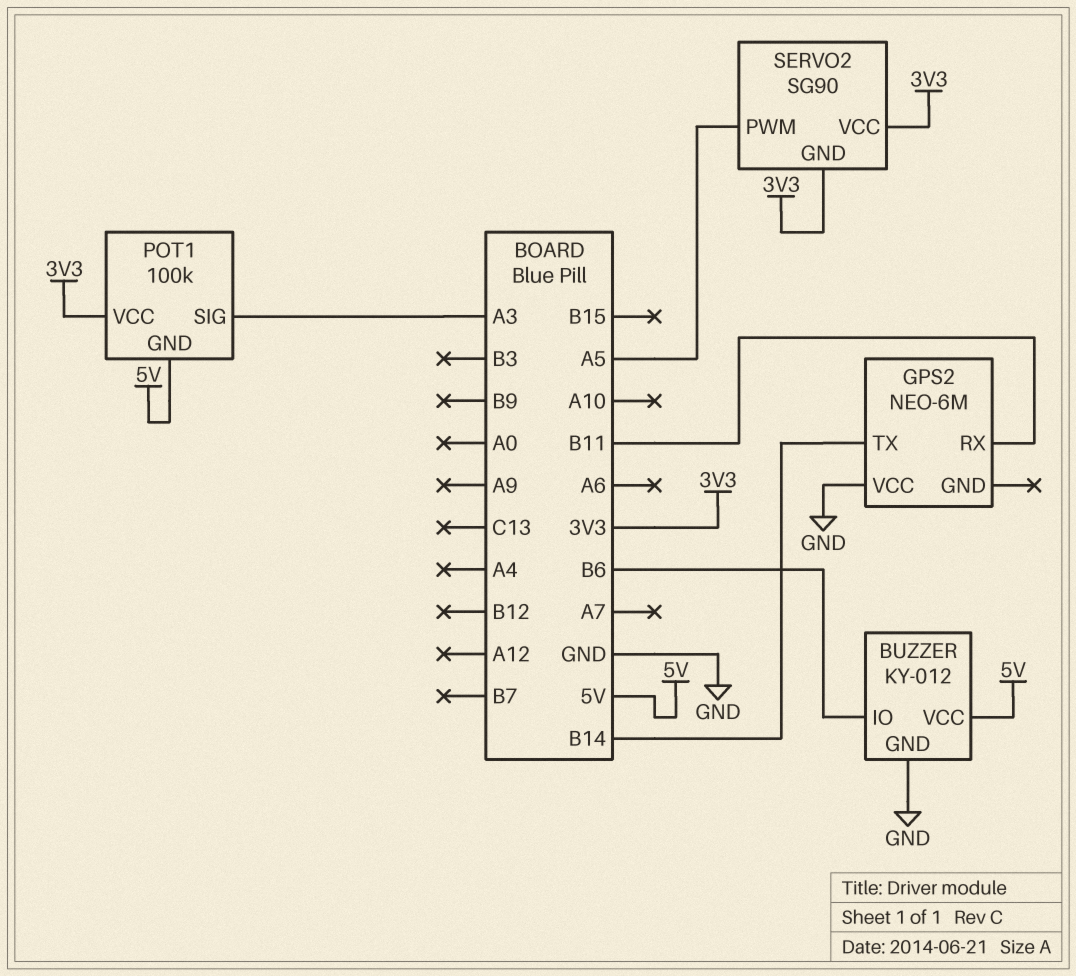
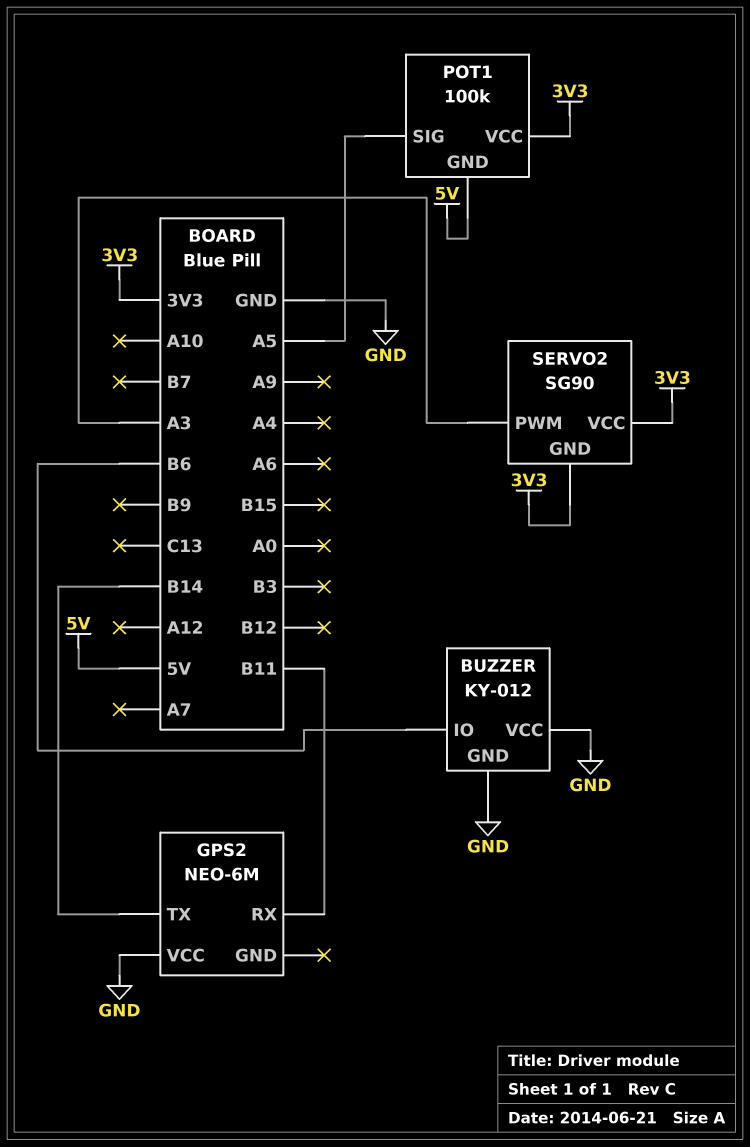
BUZZER pin VCC: 5V -> GND
POT1 pin SIG: A3 -> A5
SERVO2 pin PWM: A5 -> A3

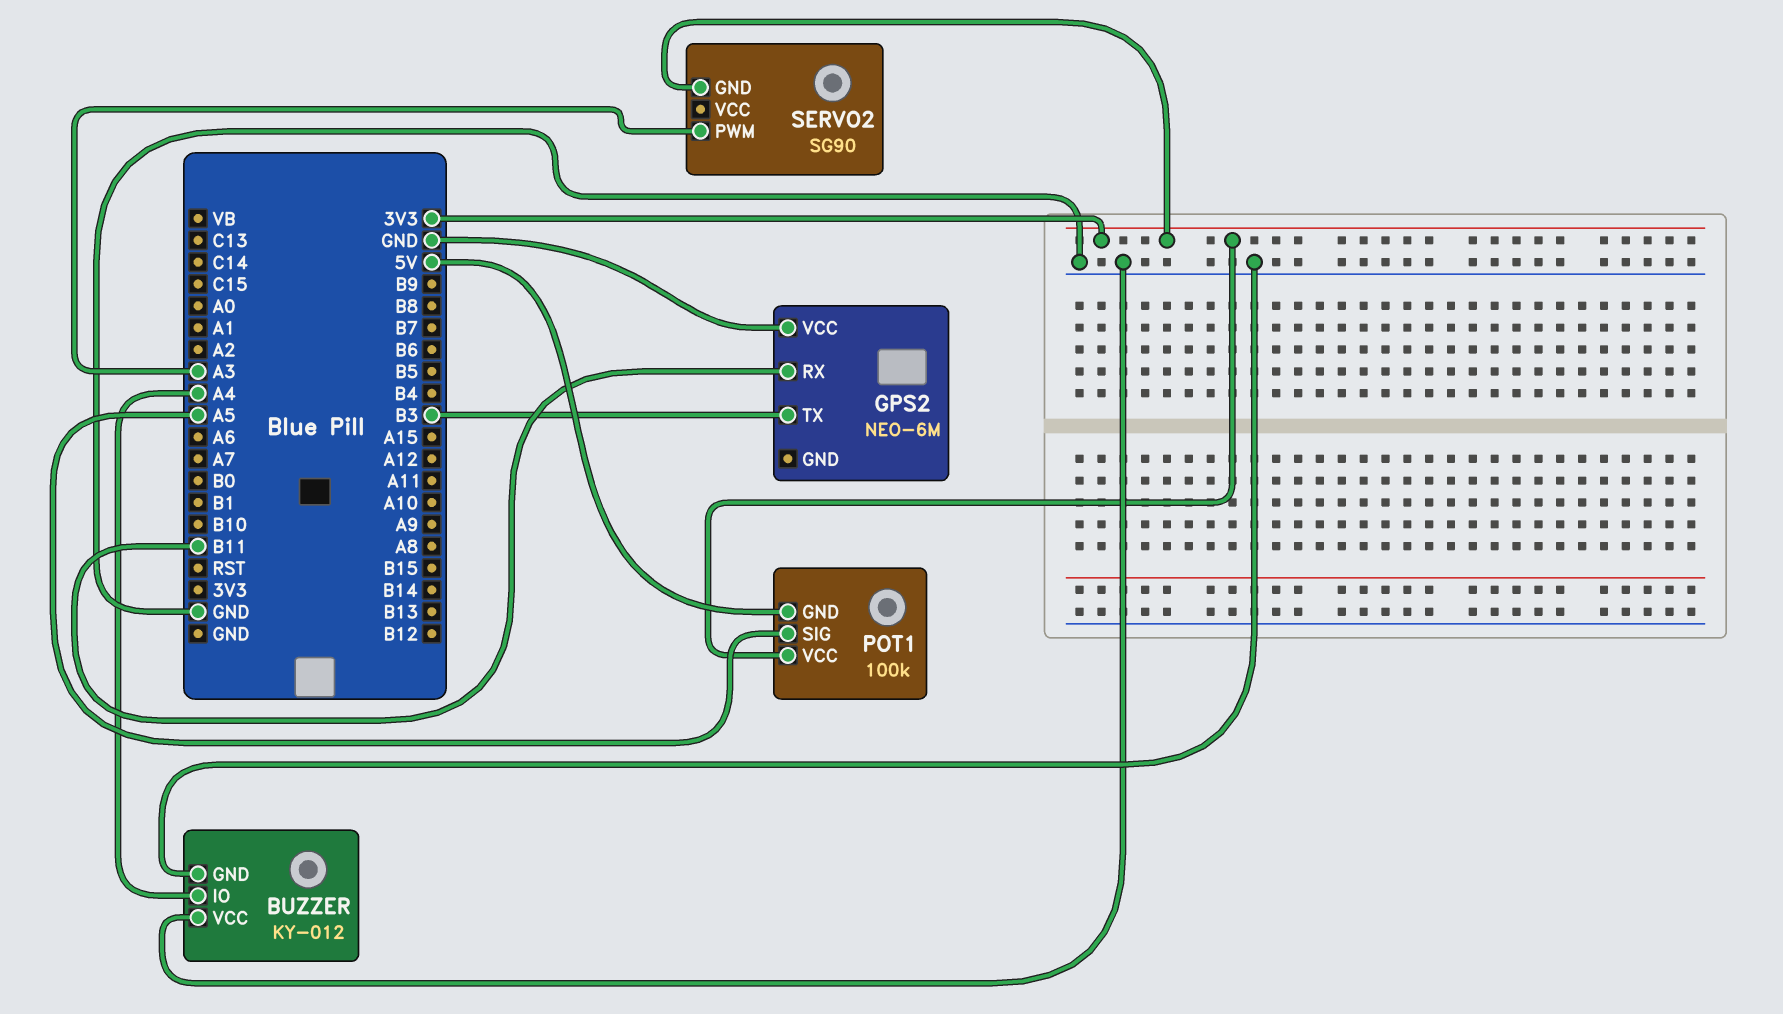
BUZZER pin IO: B6 -> A4
GPS2 pin TX: B14 -> B3
SERVO2 pin VCC: 3V3 -> none

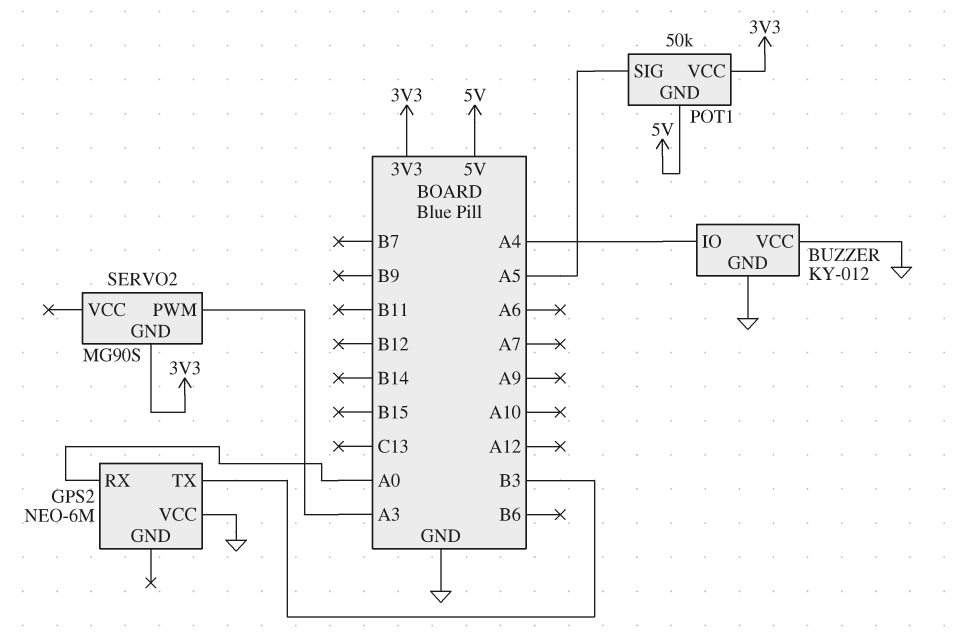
GPS2 pin RX: B11 -> A0
POT1: 100k -> 50k
SERVO2: SG90 -> MG90S

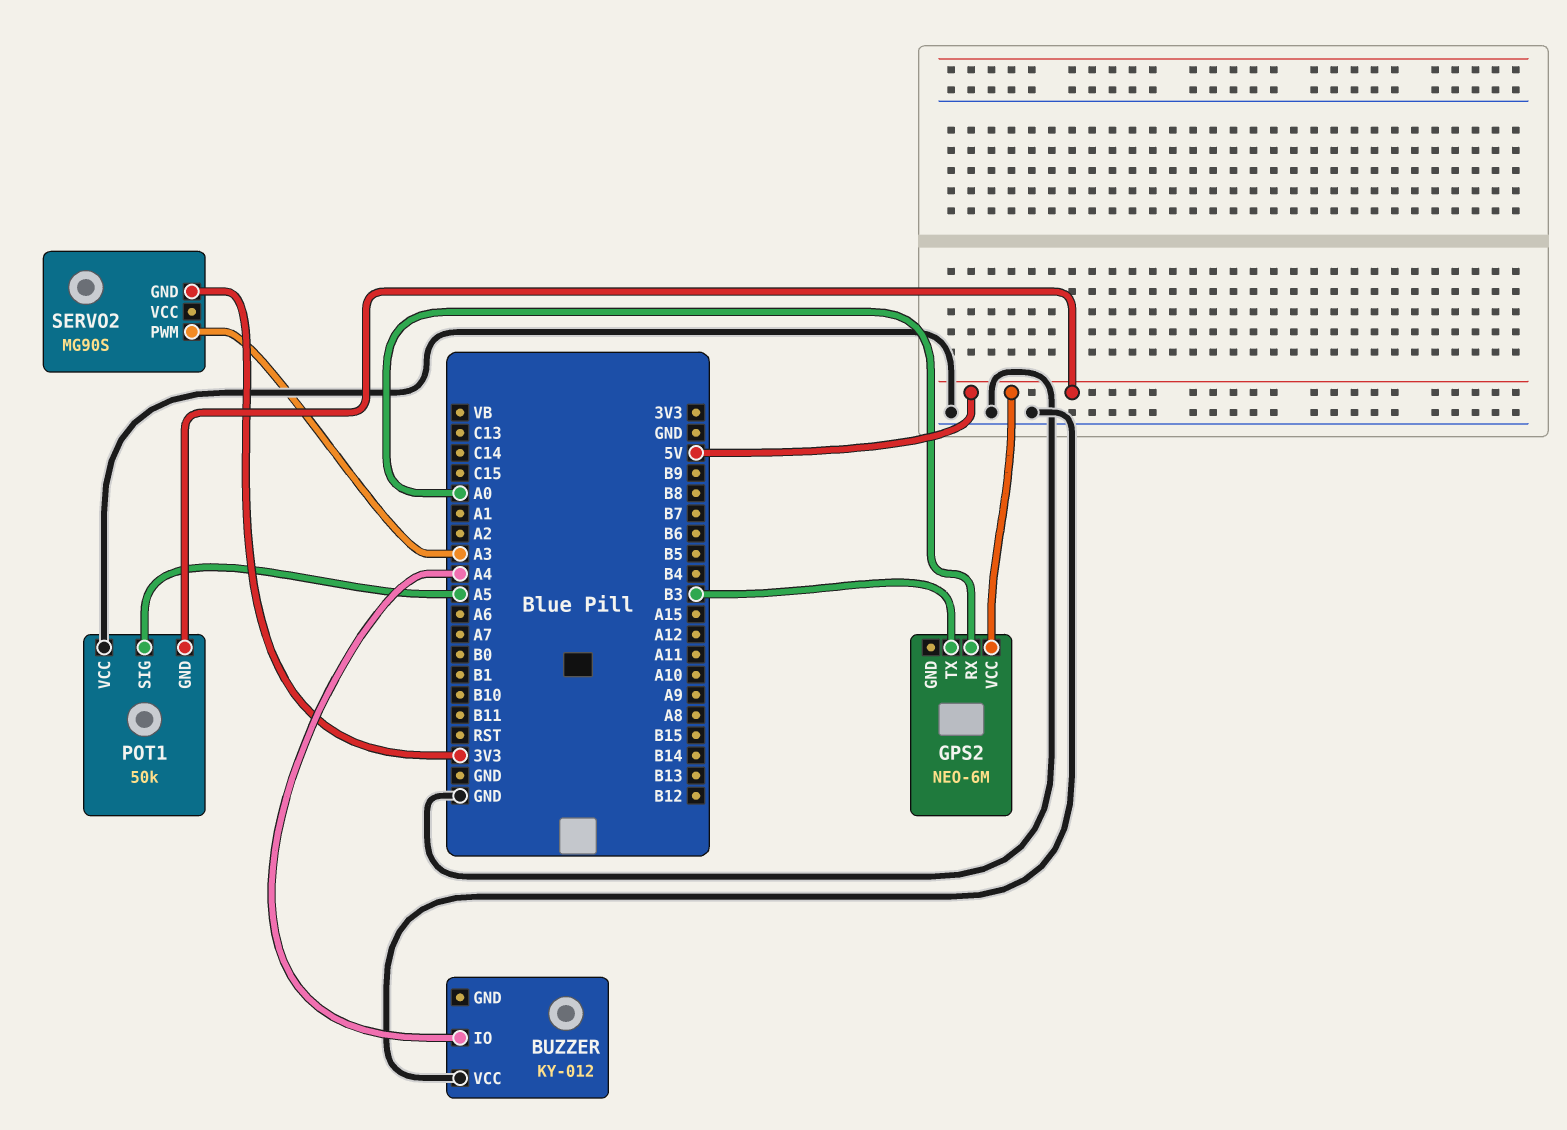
BUZZER pin GND: GND -> none
GPS2 pin VCC: GND -> 5V
POT1 pin VCC: 3V3 -> GND

